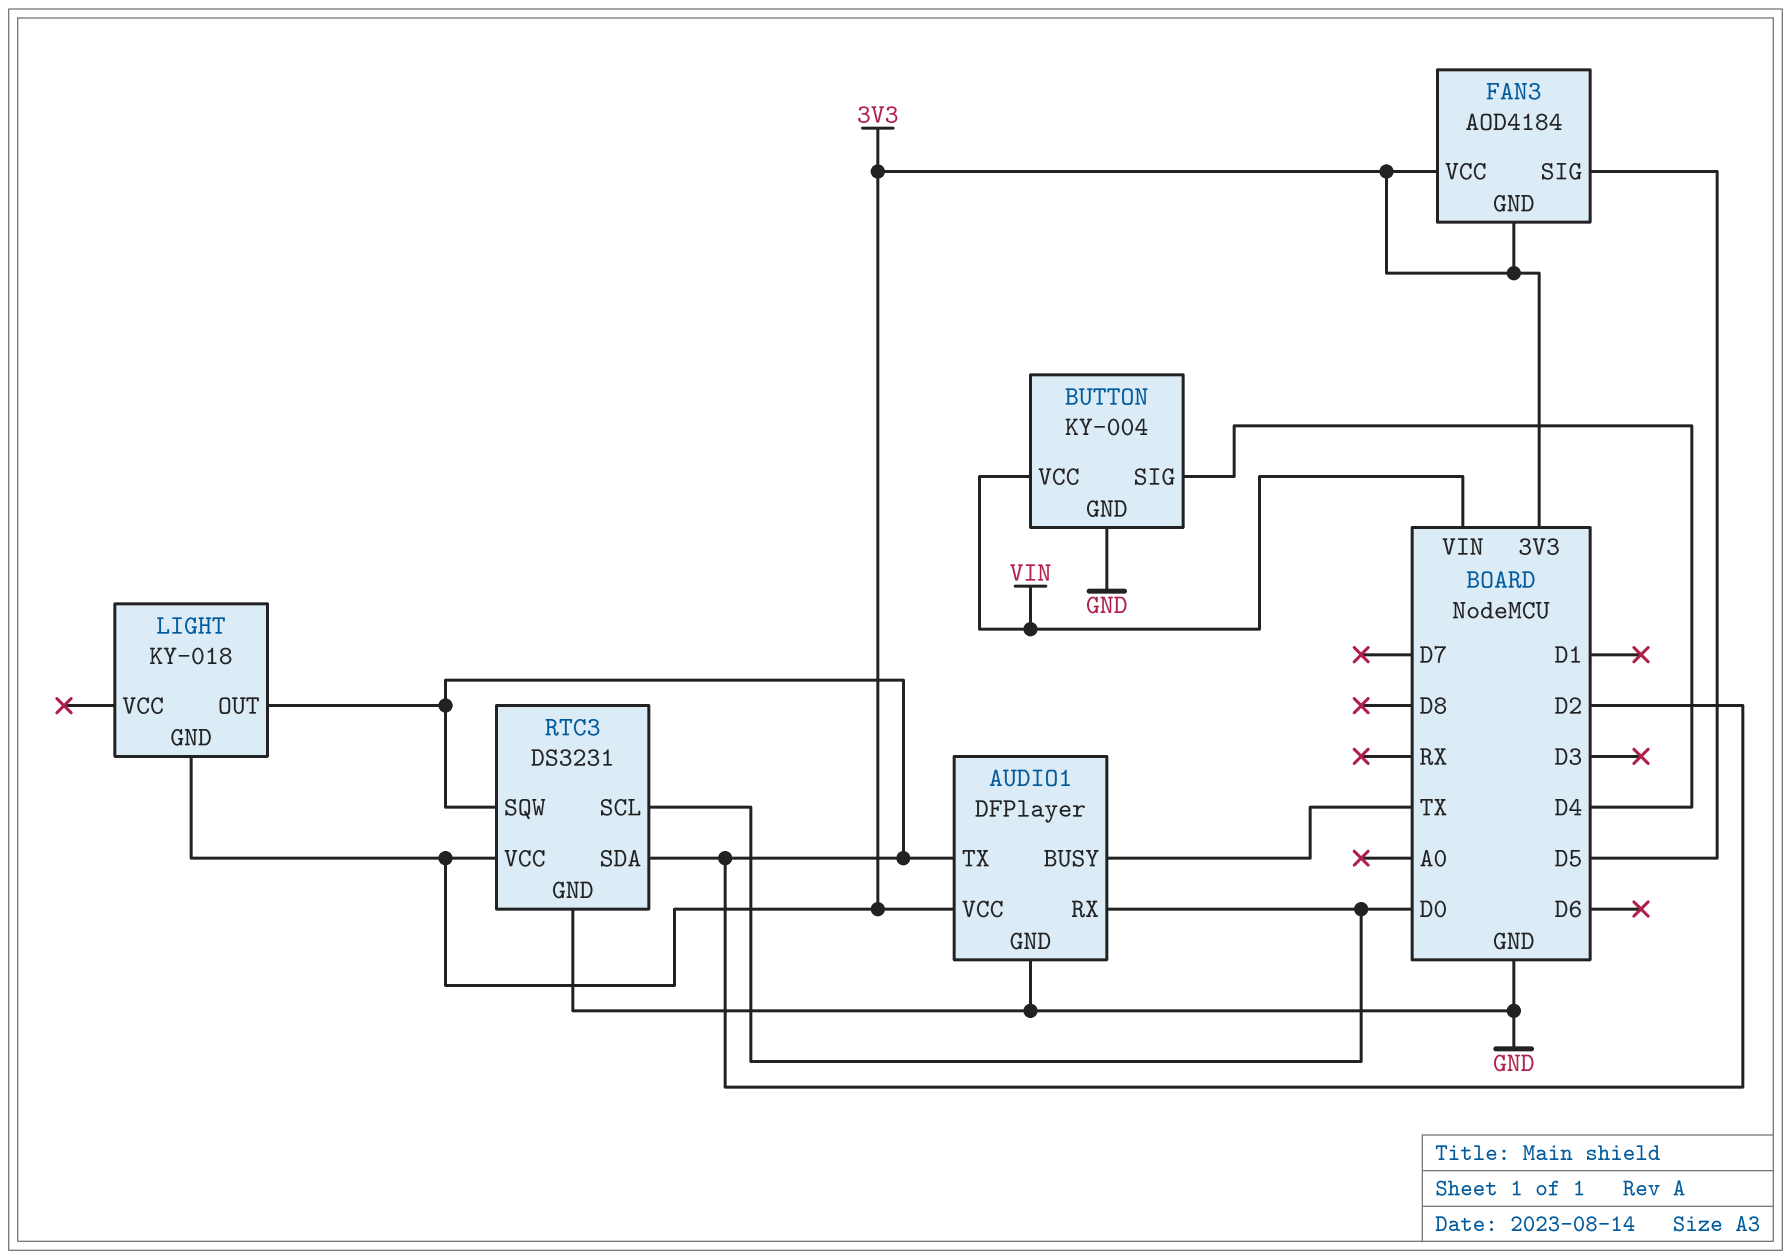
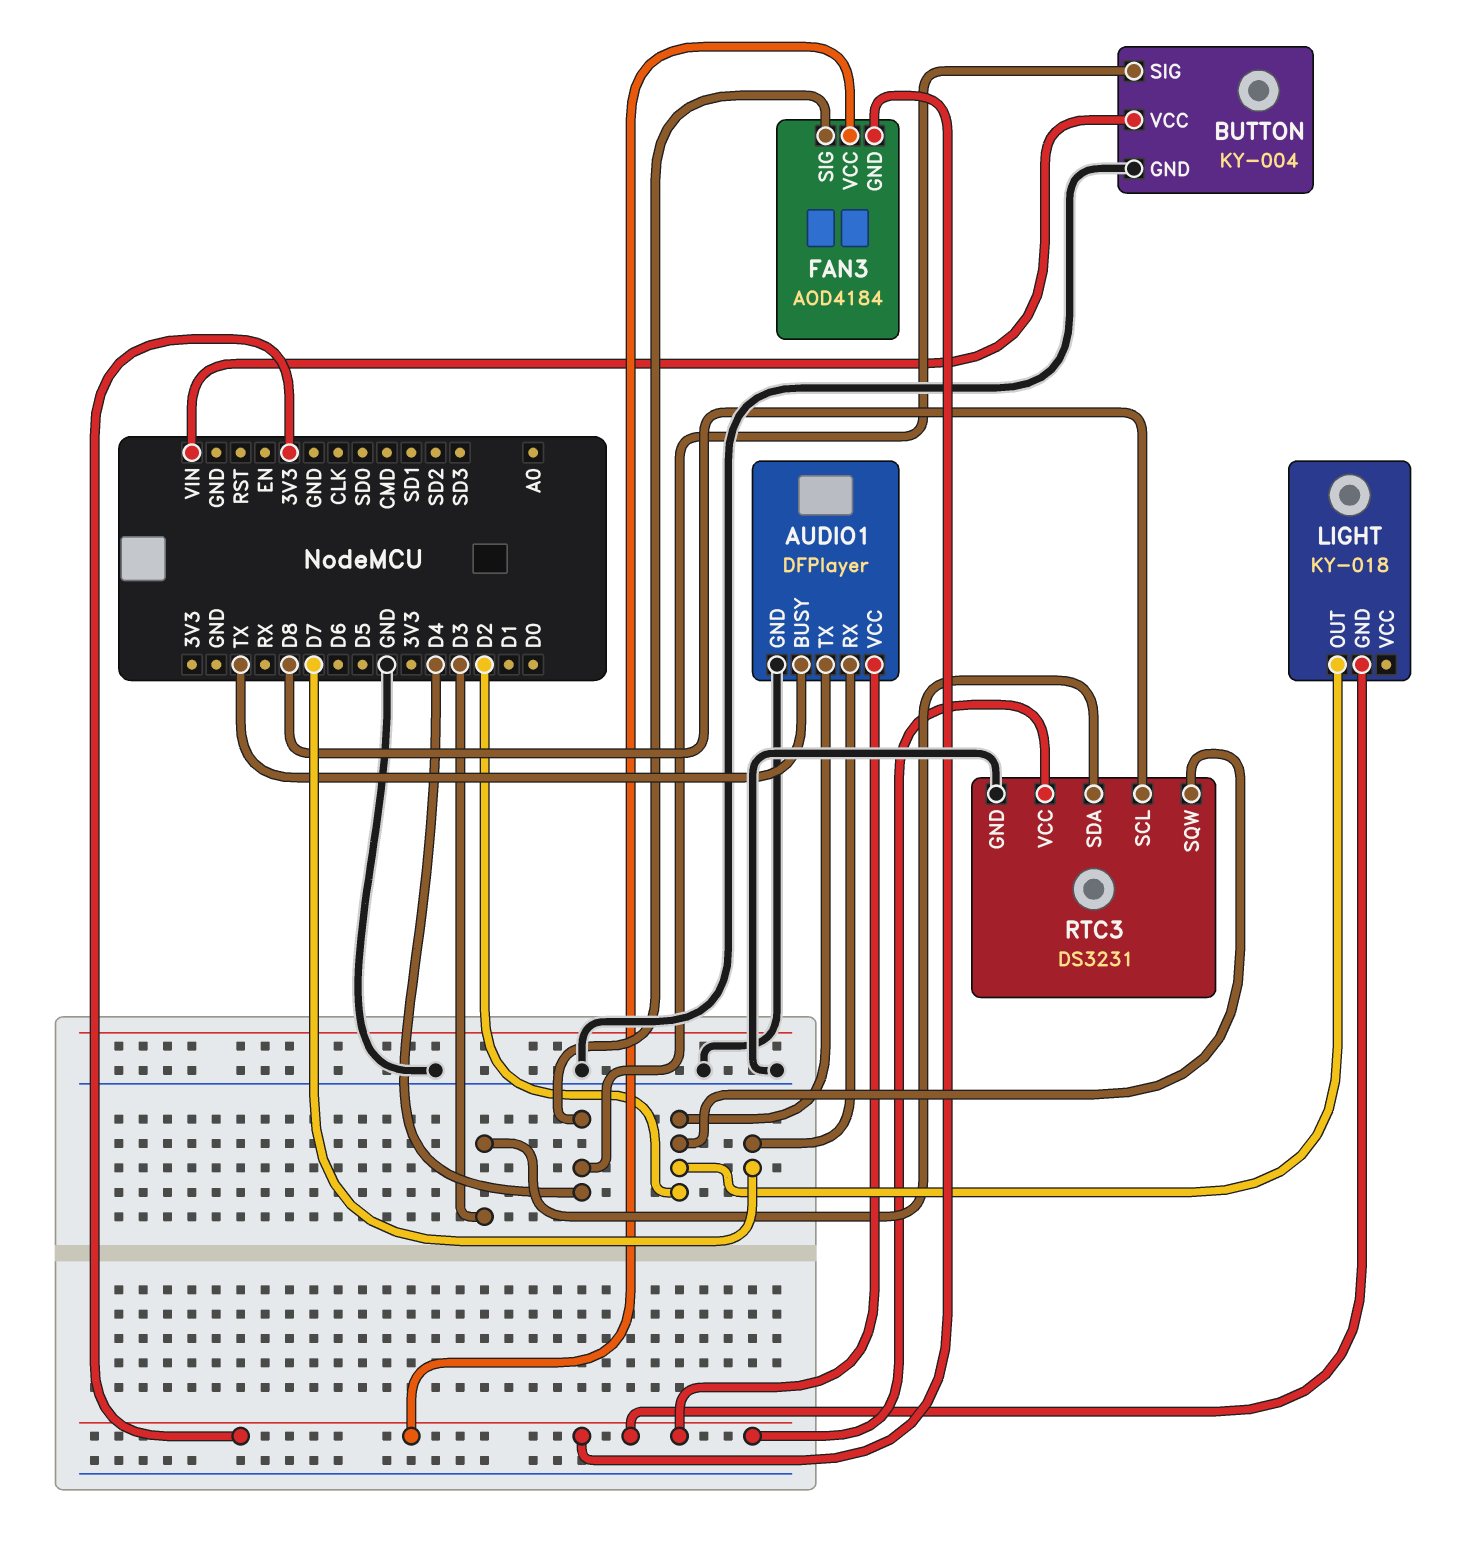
AUDIO1 pin RX: D0 -> D7
FAN3 pin SIG: D5 -> D4
RTC3 pin SCL: D0 -> D8
RTC3 pin SDA: D2 -> D3

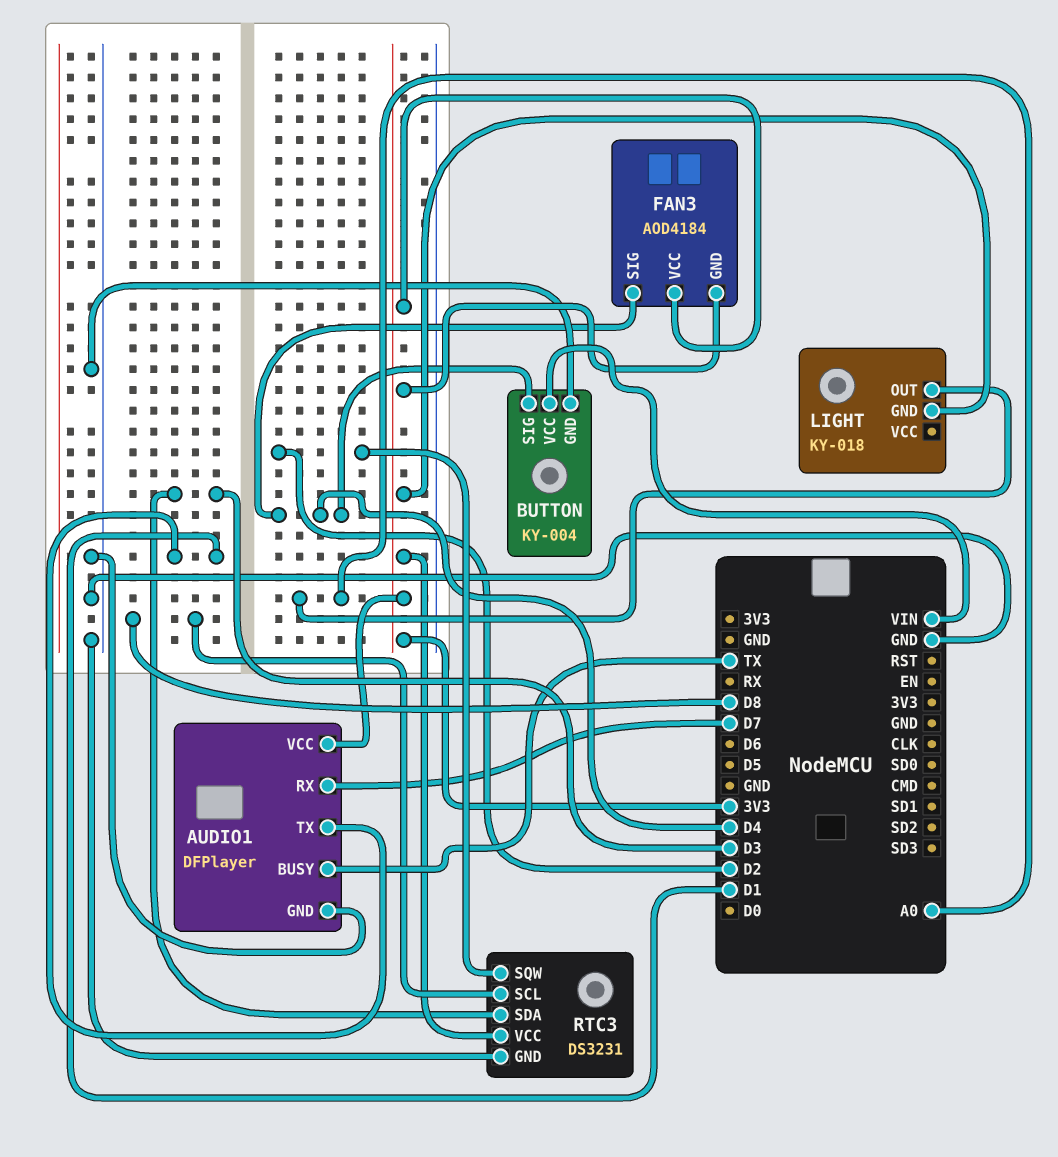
AUDIO1 pin TX: D2 -> D1
LIGHT pin OUT: D2 -> A0

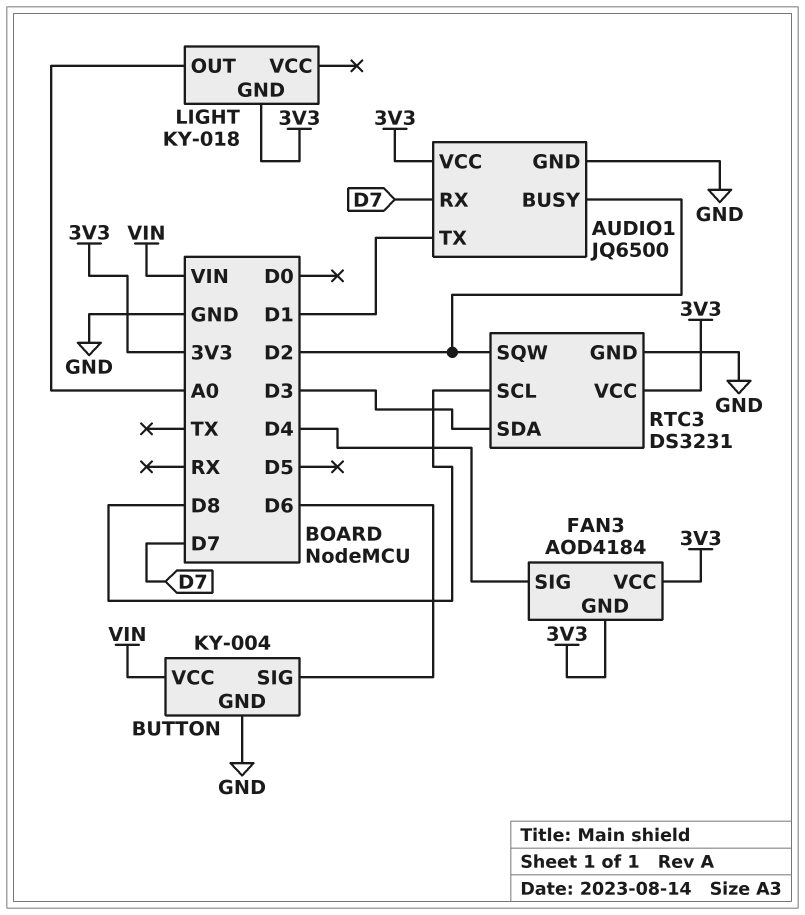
AUDIO1: DFPlayer -> JQ6500
AUDIO1 pin BUSY: TX -> D2
BUTTON pin SIG: D4 -> D6

